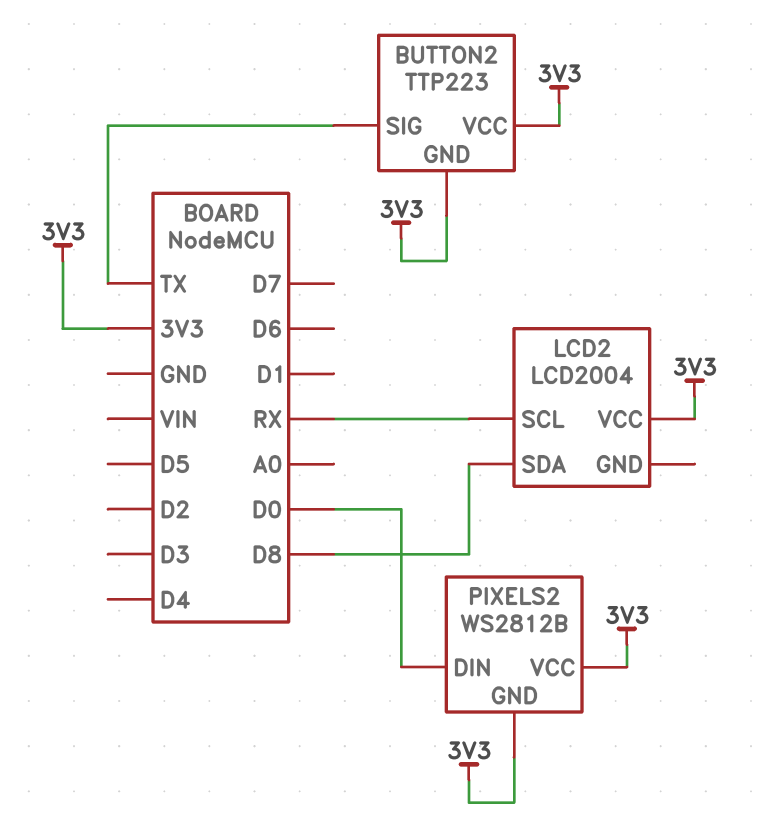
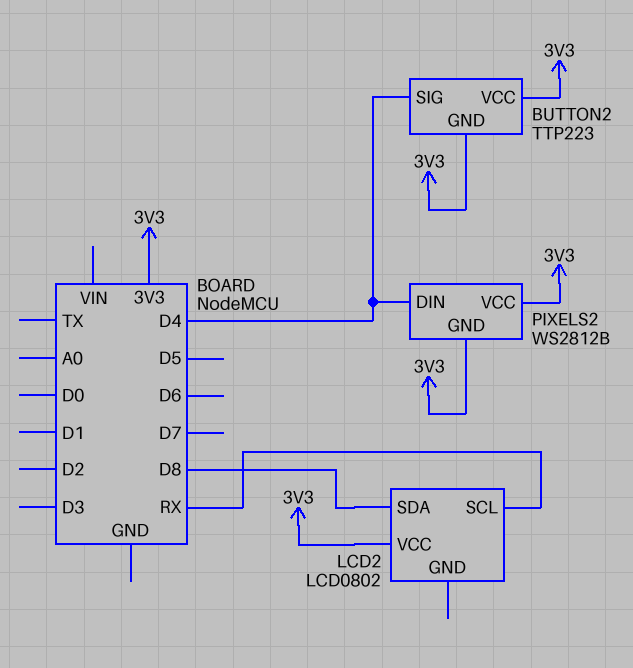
BUTTON2 pin SIG: TX -> D4
LCD2: LCD2004 -> LCD0802
PIXELS2 pin DIN: D0 -> D4

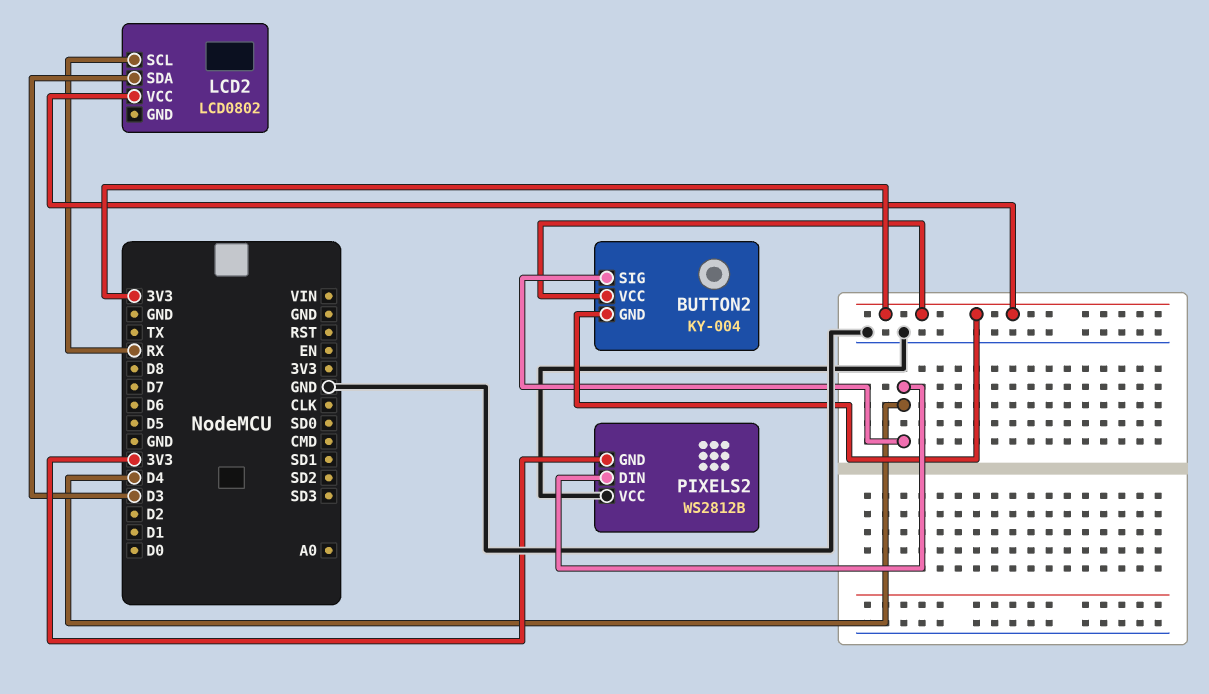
BUTTON2: TTP223 -> KY-004
LCD2 pin SDA: D8 -> D3
PIXELS2 pin VCC: 3V3 -> GND

